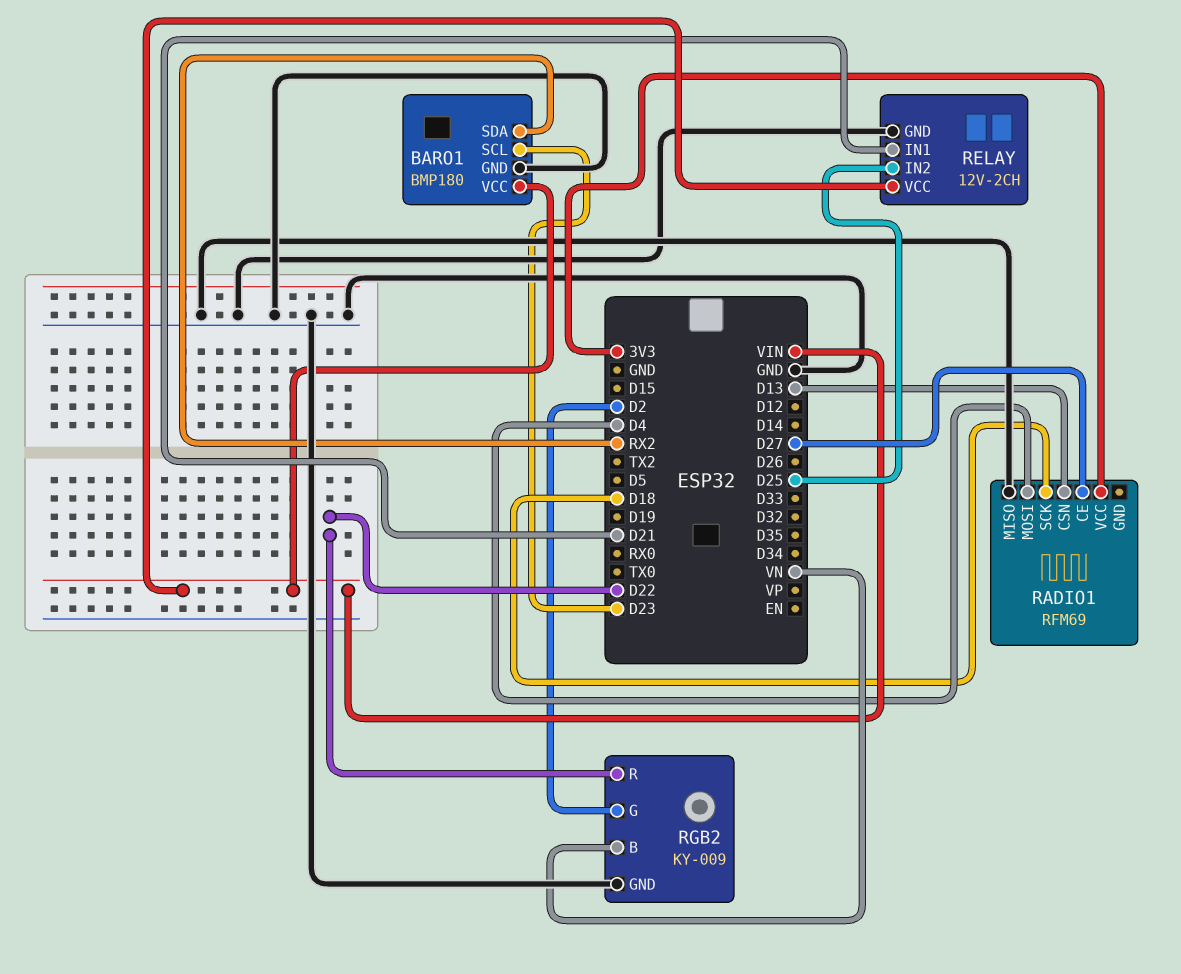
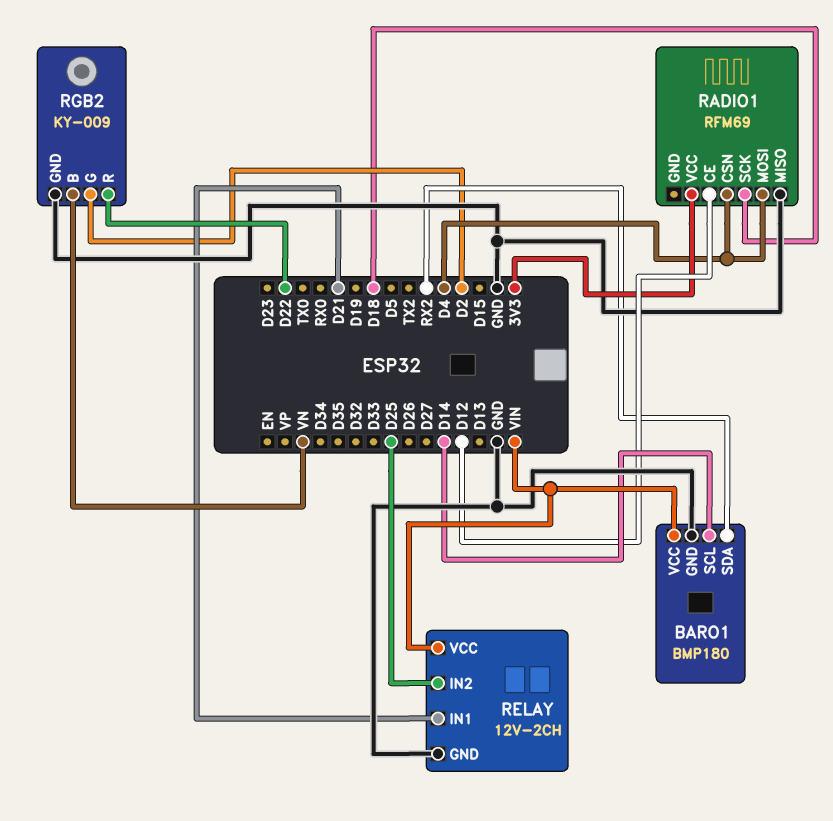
BARO1 pin SCL: D23 -> D14
RADIO1 pin CE: D27 -> D12
RADIO1 pin CSN: D13 -> D4

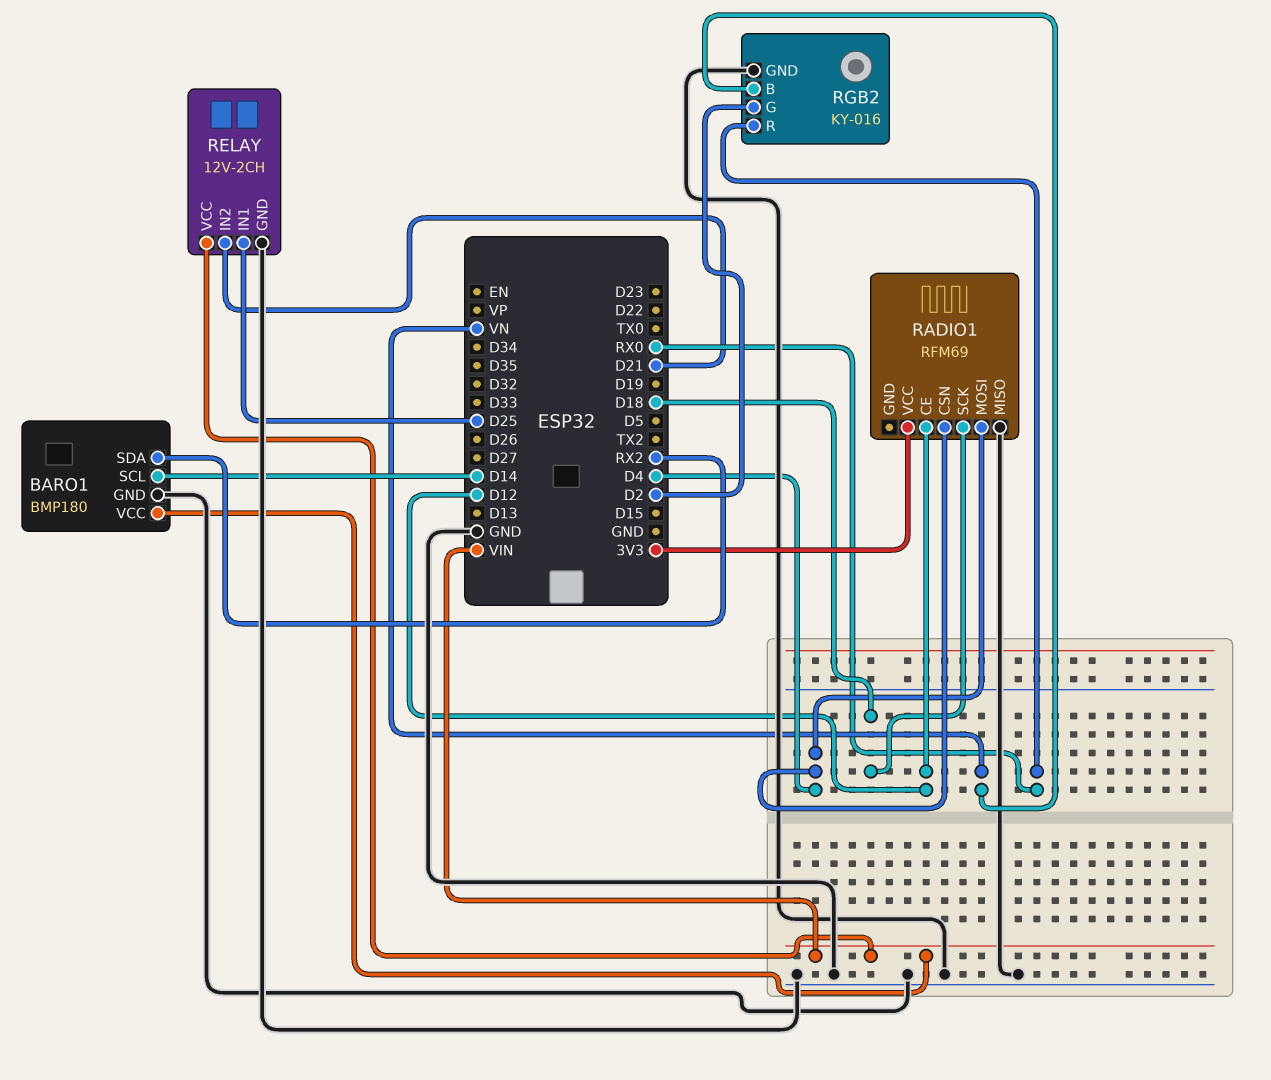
RELAY pin IN1: D21 -> D25
RELAY pin IN2: D25 -> D21
RGB2: KY-009 -> KY-016
RGB2 pin R: D22 -> RX0

